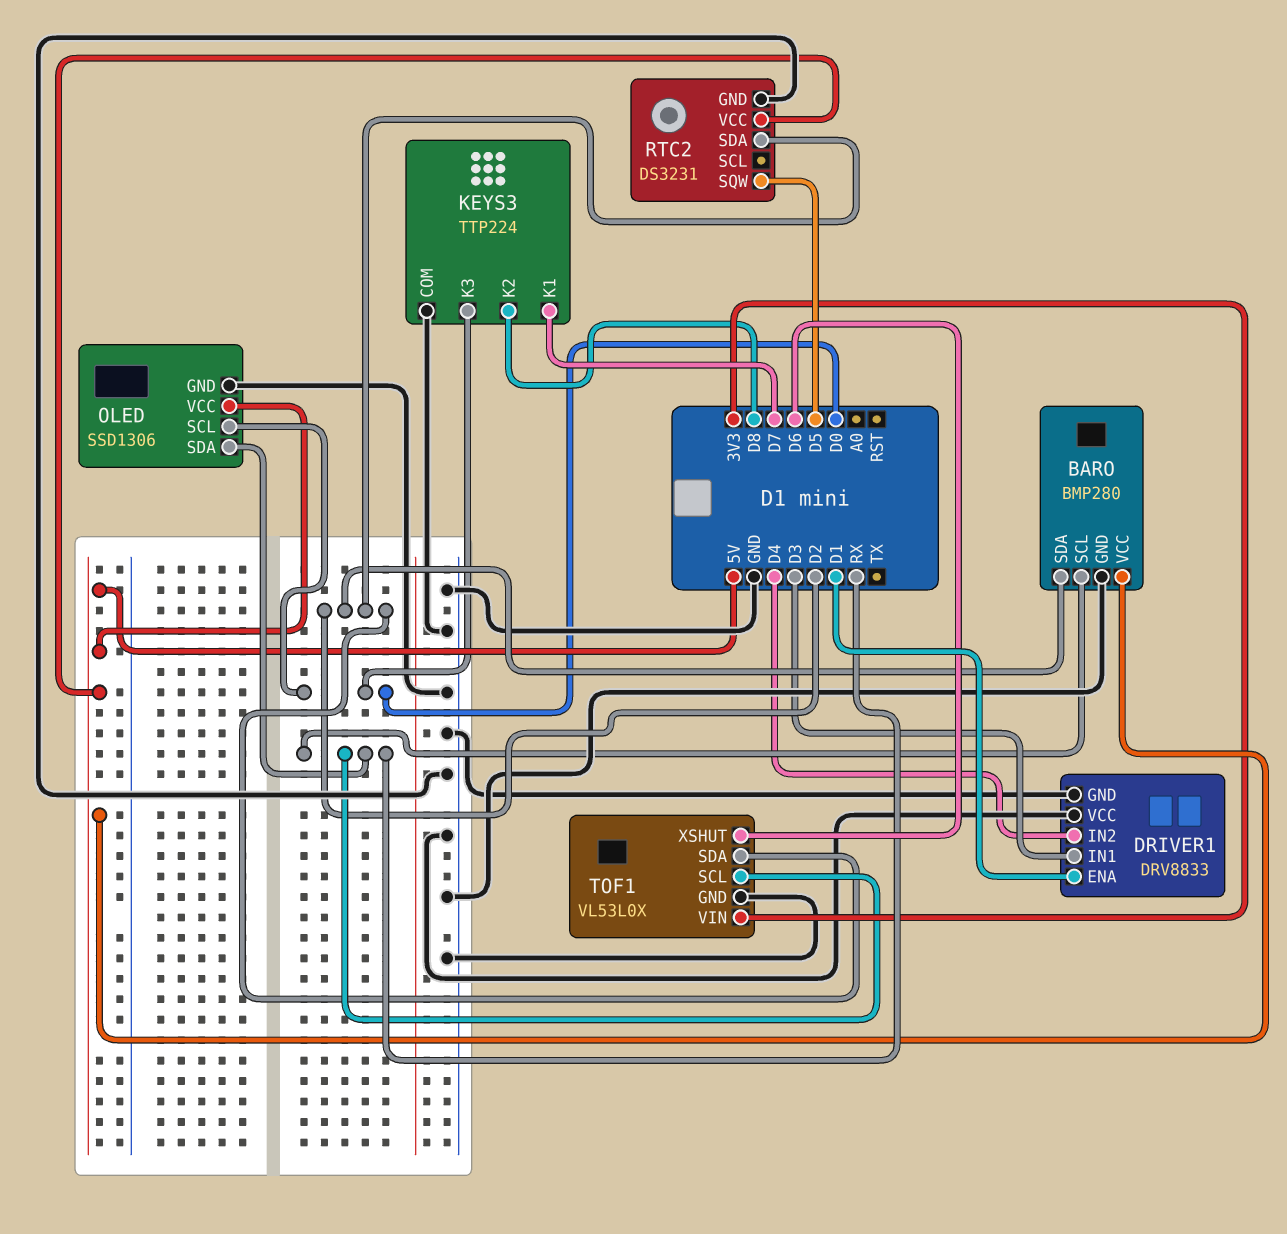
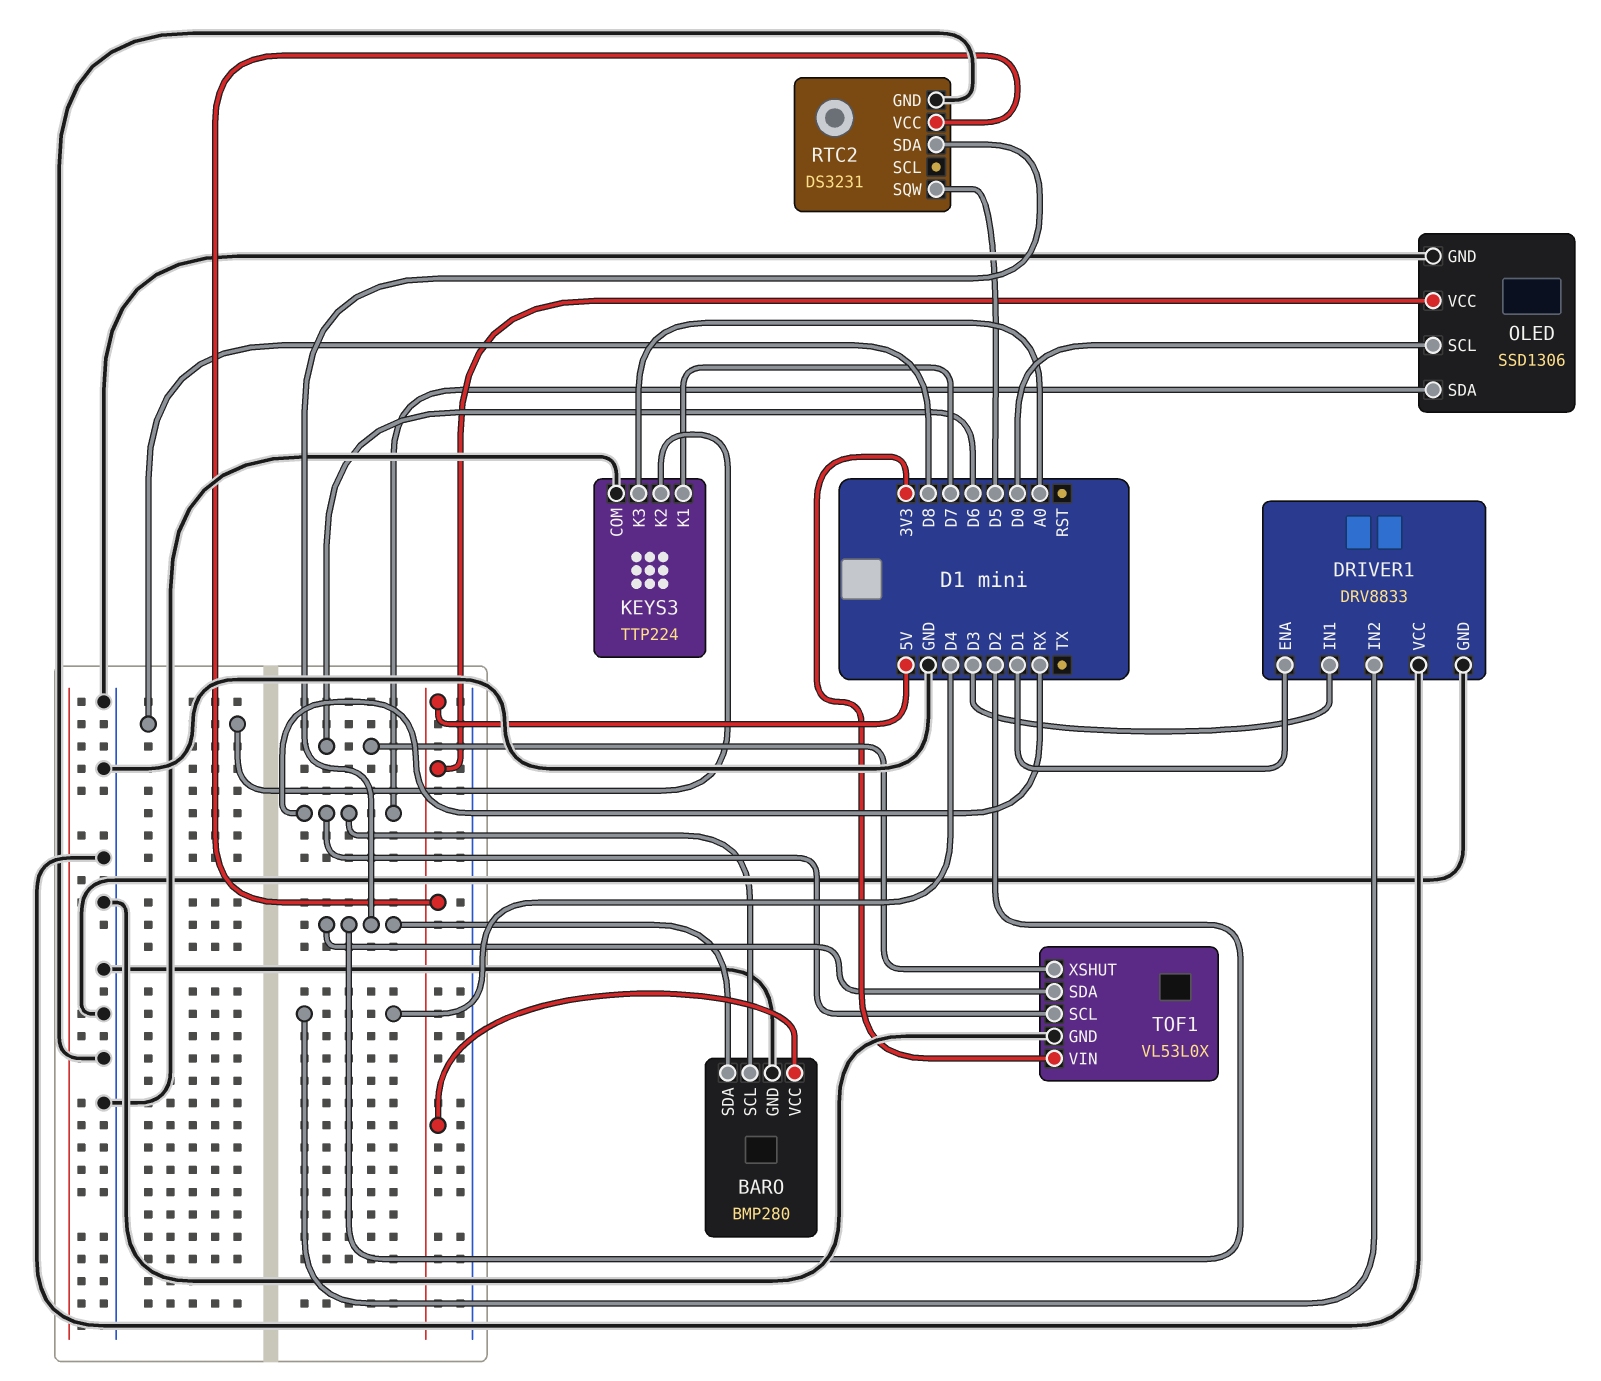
KEYS3 pin K3: D0 -> A0

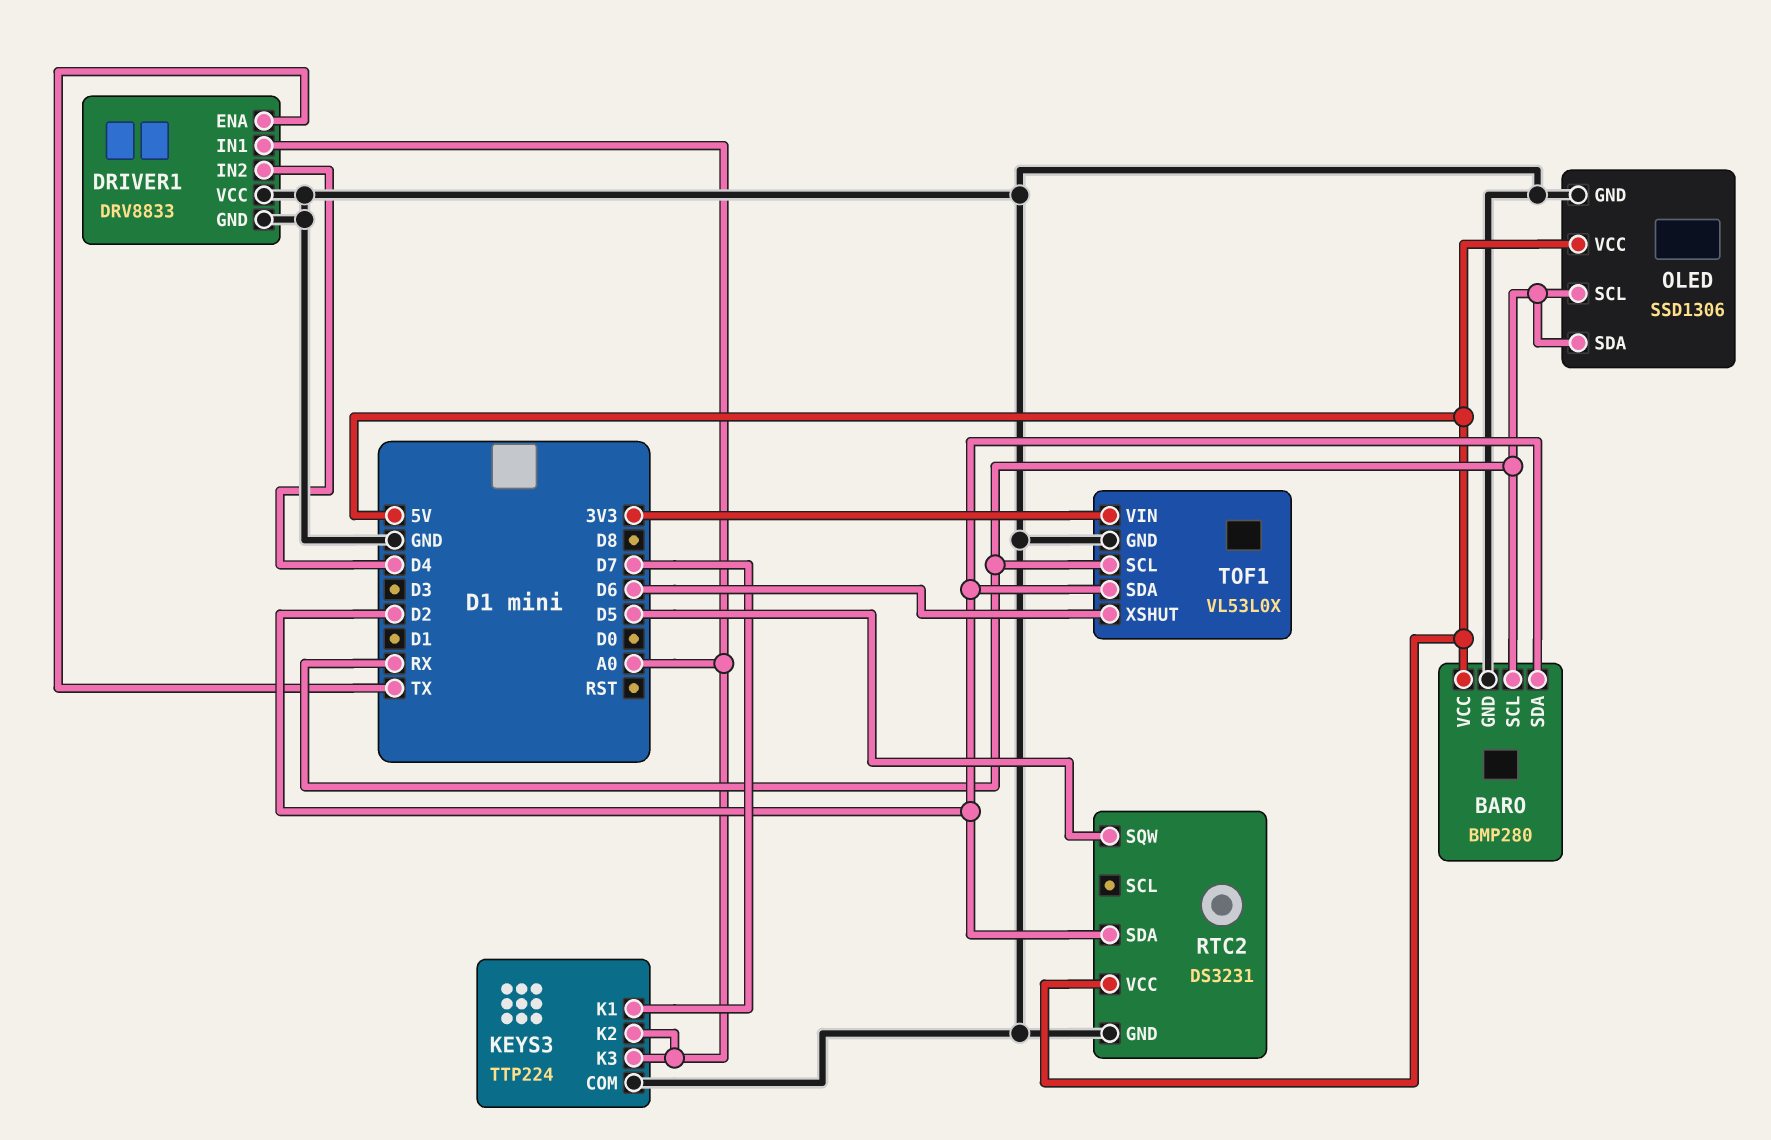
DRIVER1 pin ENA: D1 -> TX
DRIVER1 pin IN1: D3 -> A0
KEYS3 pin K2: D8 -> A0
OLED pin SCL: D0 -> RX

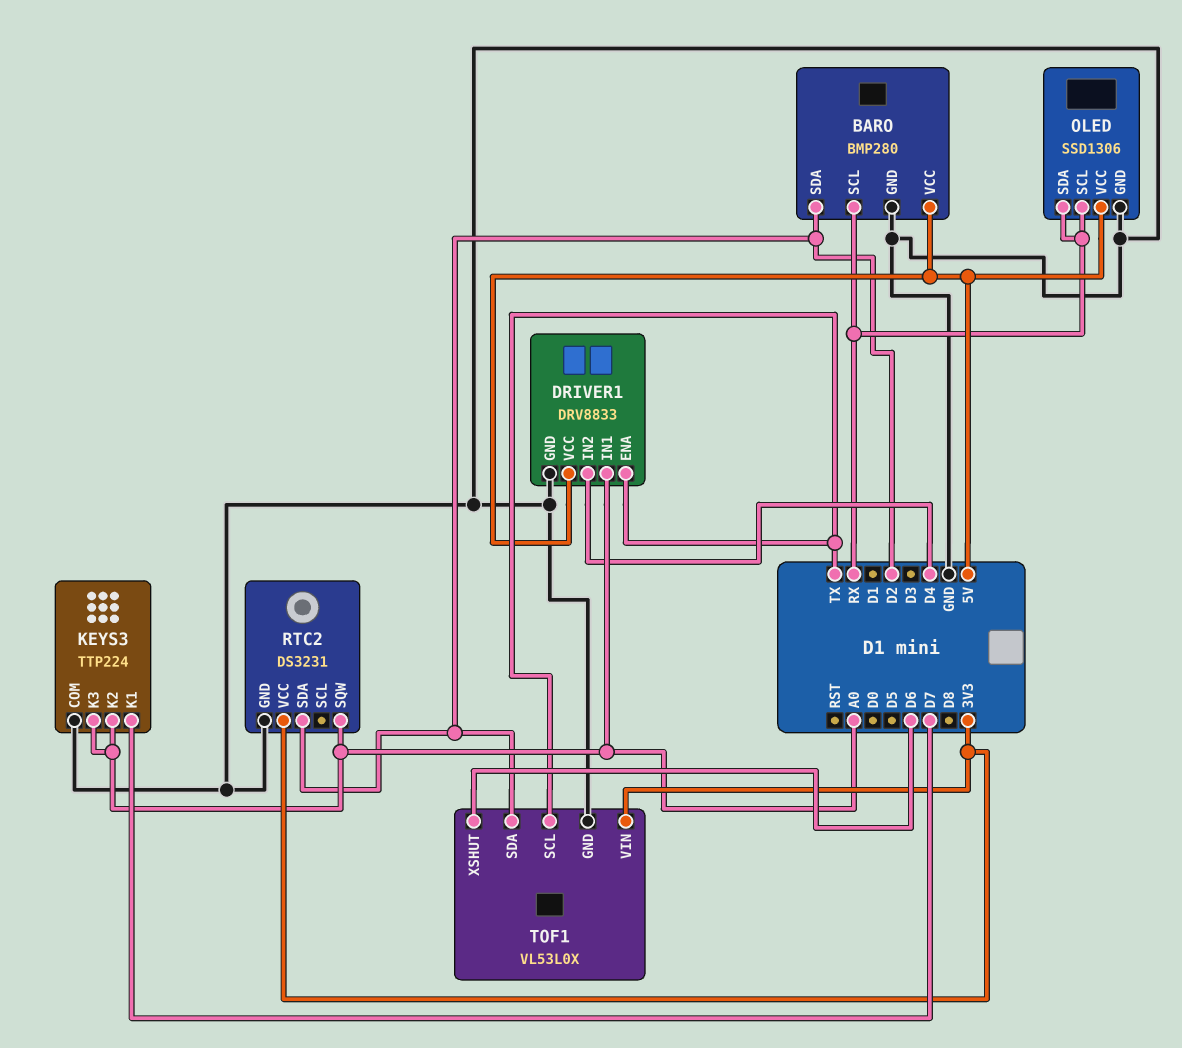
DRIVER1 pin VCC: GND -> 5V
RTC2 pin SQW: D5 -> A0
RTC2 pin VCC: 5V -> 3V3
TOF1 pin SCL: RX -> TX

